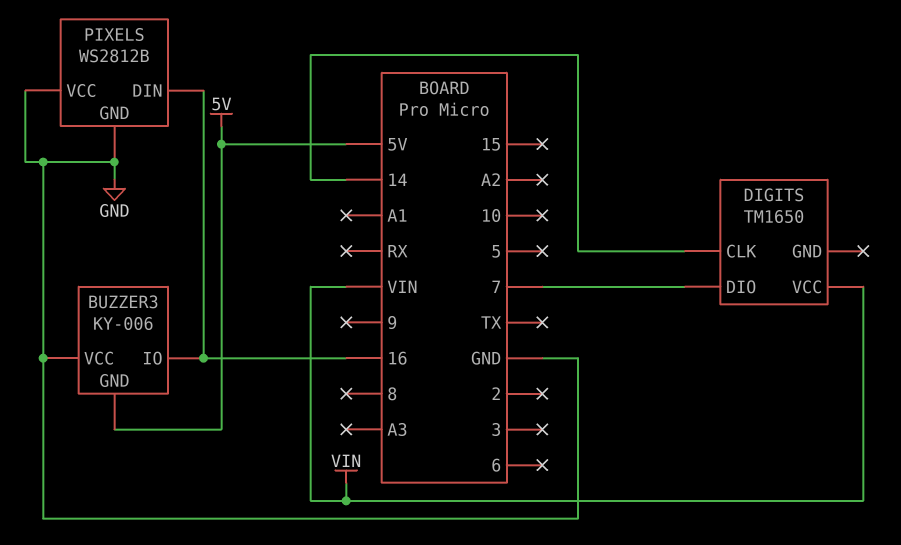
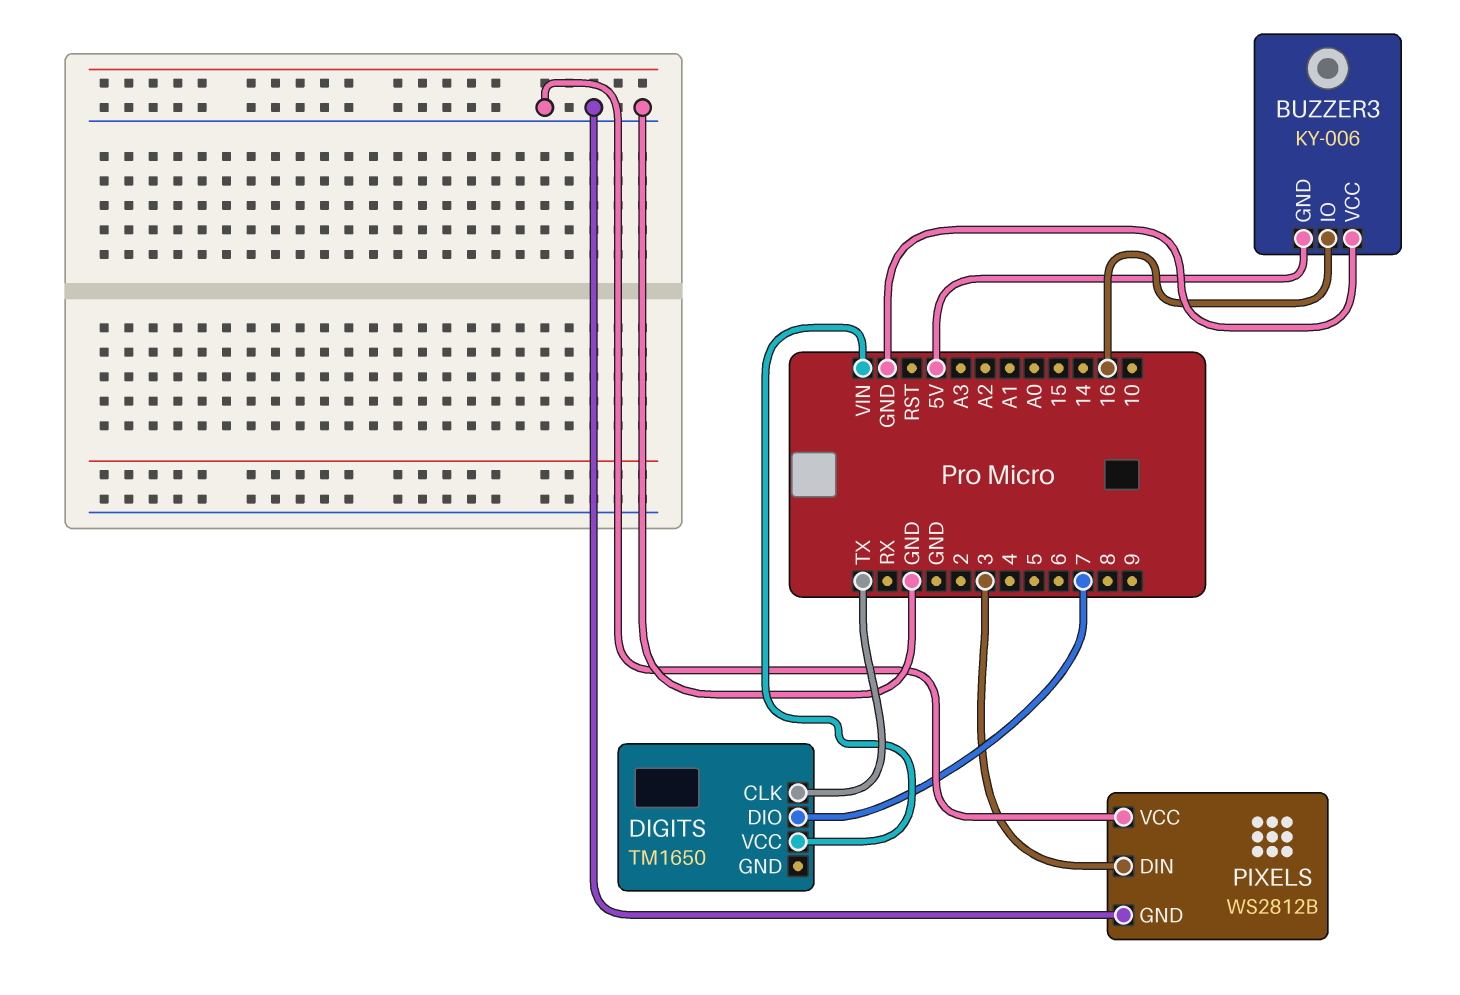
DIGITS pin CLK: 14 -> TX
PIXELS pin DIN: 16 -> 3

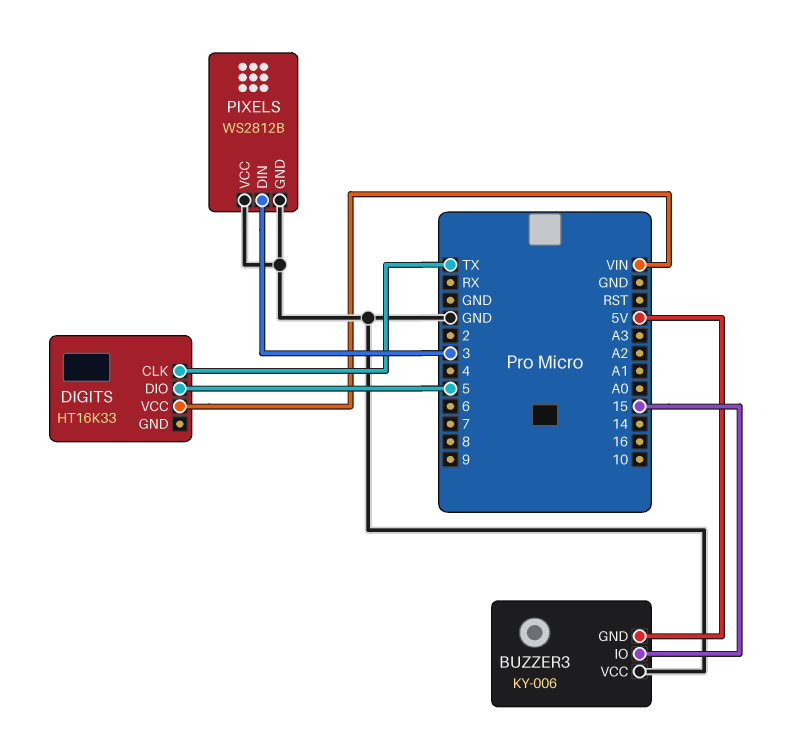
BUZZER3 pin IO: 16 -> 15
DIGITS: TM1650 -> HT16K33
DIGITS pin DIO: 7 -> 5

